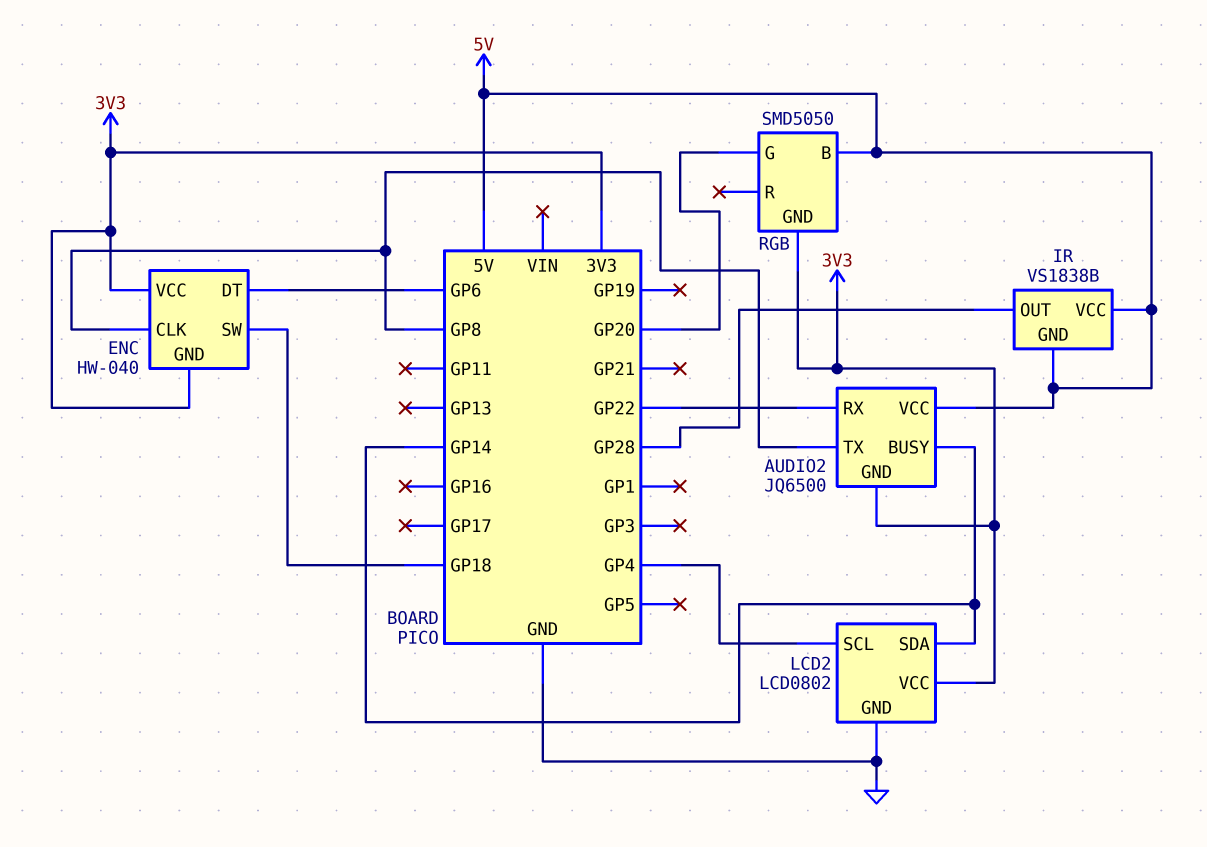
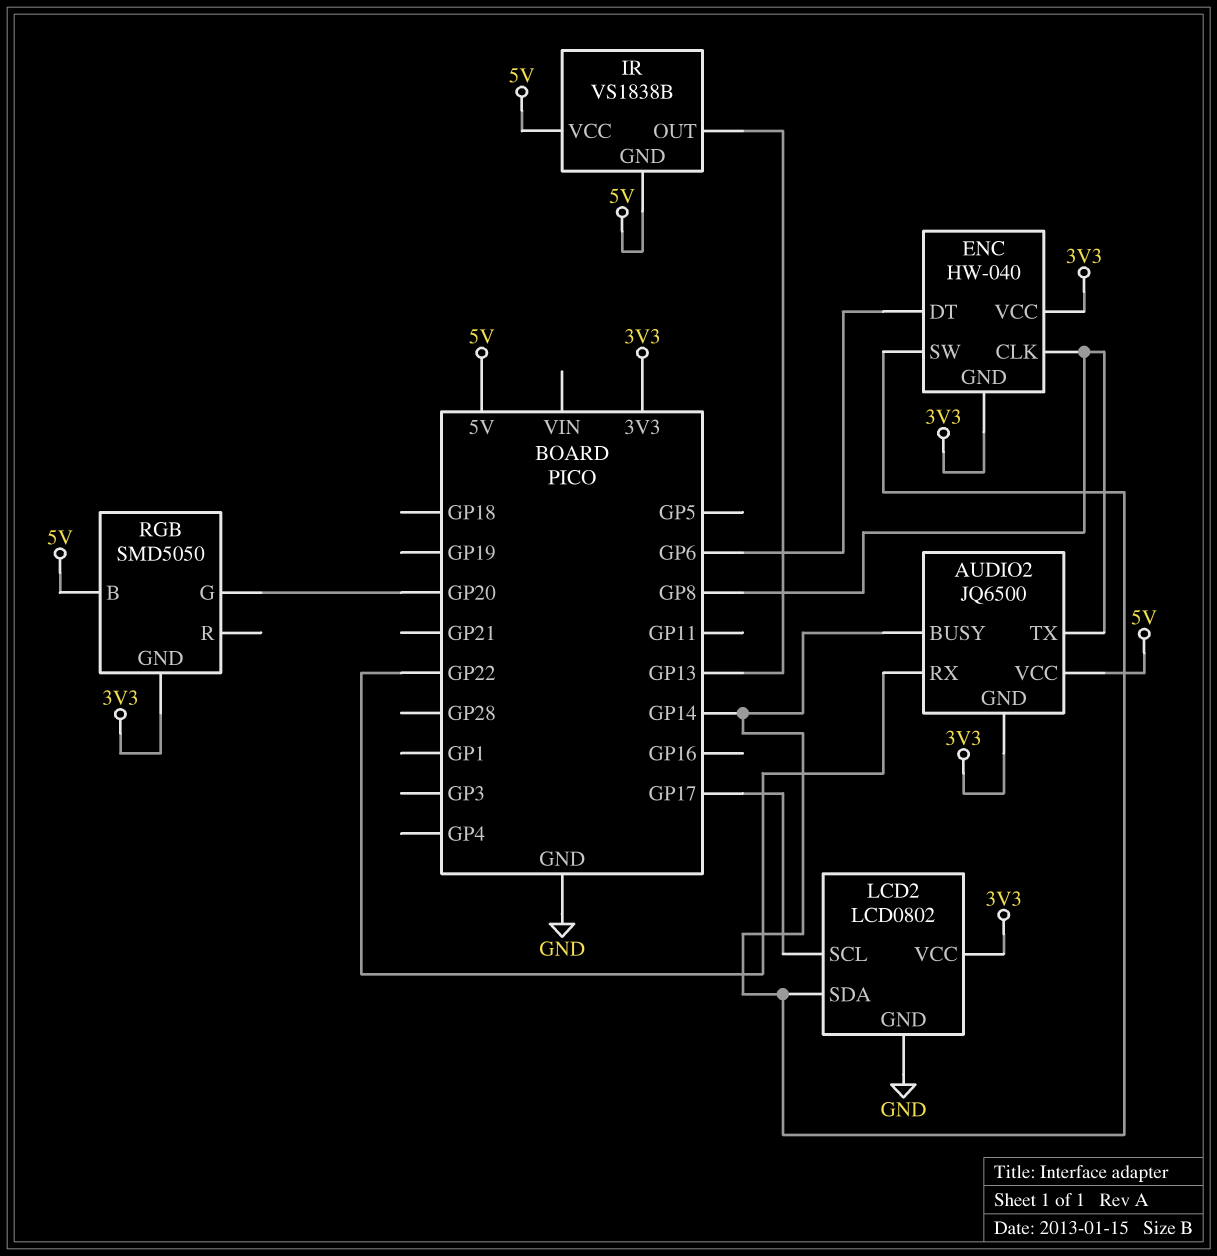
ENC pin SW: GP18 -> GP14
IR pin OUT: GP28 -> GP13
LCD2 pin SCL: GP4 -> GP17

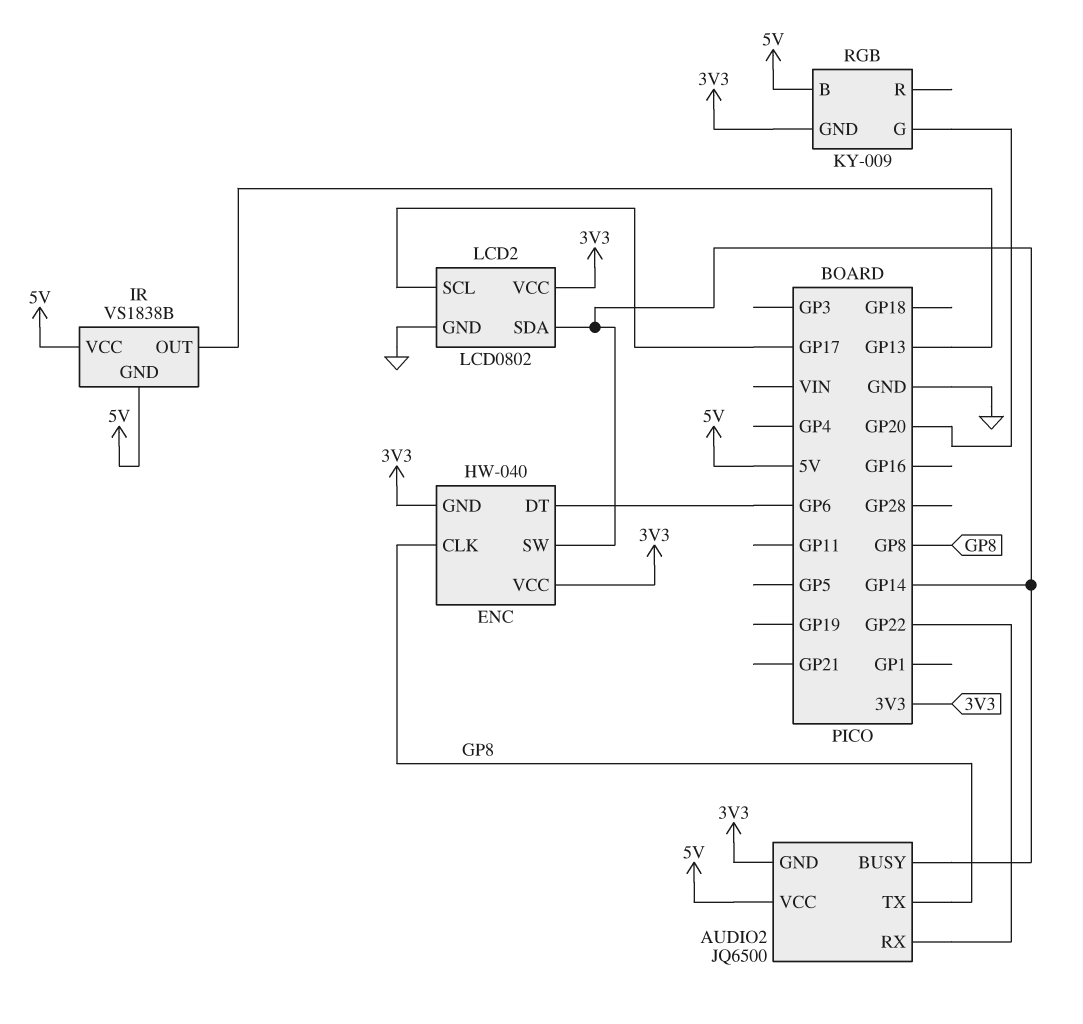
RGB: SMD5050 -> KY-009

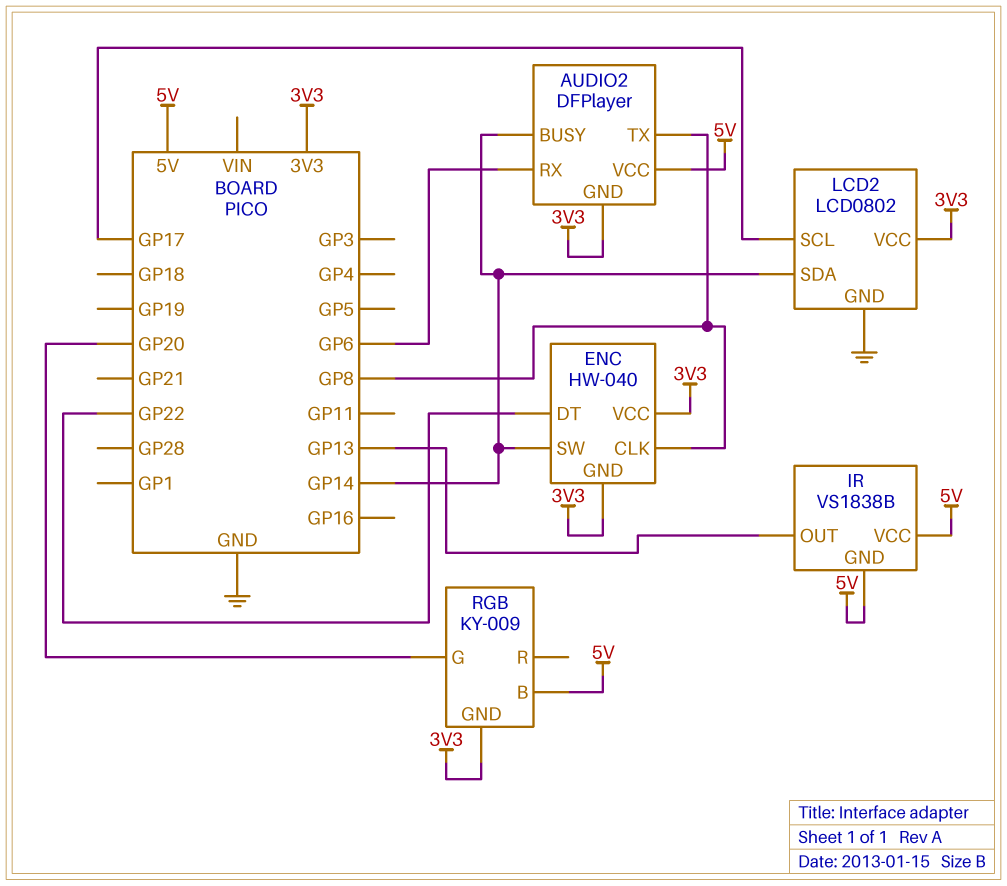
AUDIO2: JQ6500 -> DFPlayer
AUDIO2 pin RX: GP22 -> GP6
ENC pin DT: GP6 -> GP22

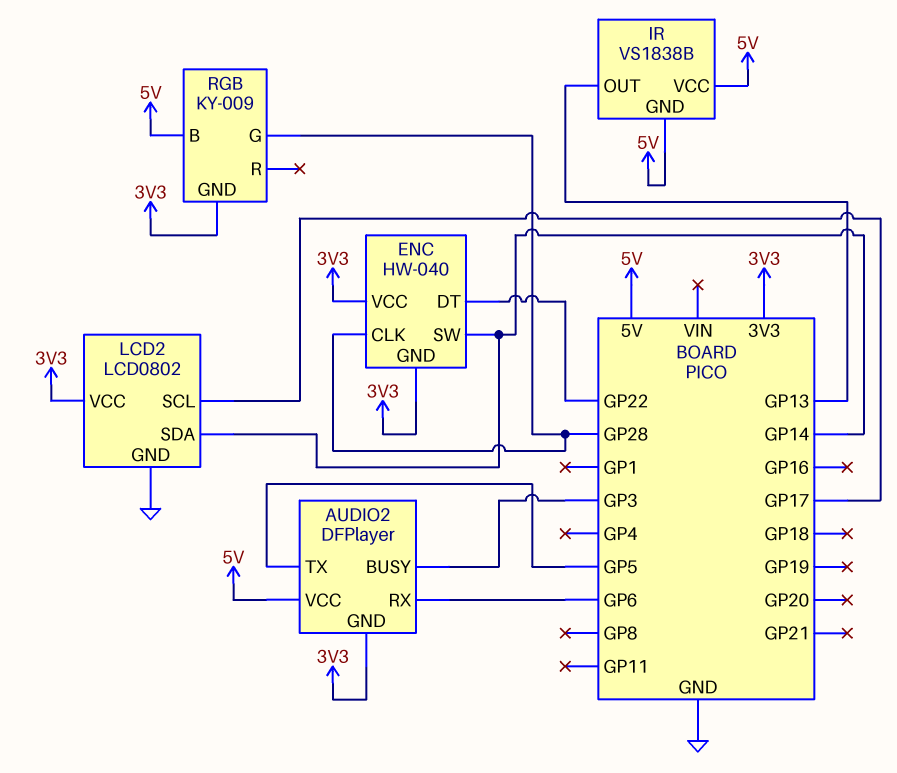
AUDIO2 pin BUSY: GP14 -> GP3
AUDIO2 pin TX: GP8 -> GP5
ENC pin CLK: GP8 -> GP28
RGB pin G: GP20 -> GP28

